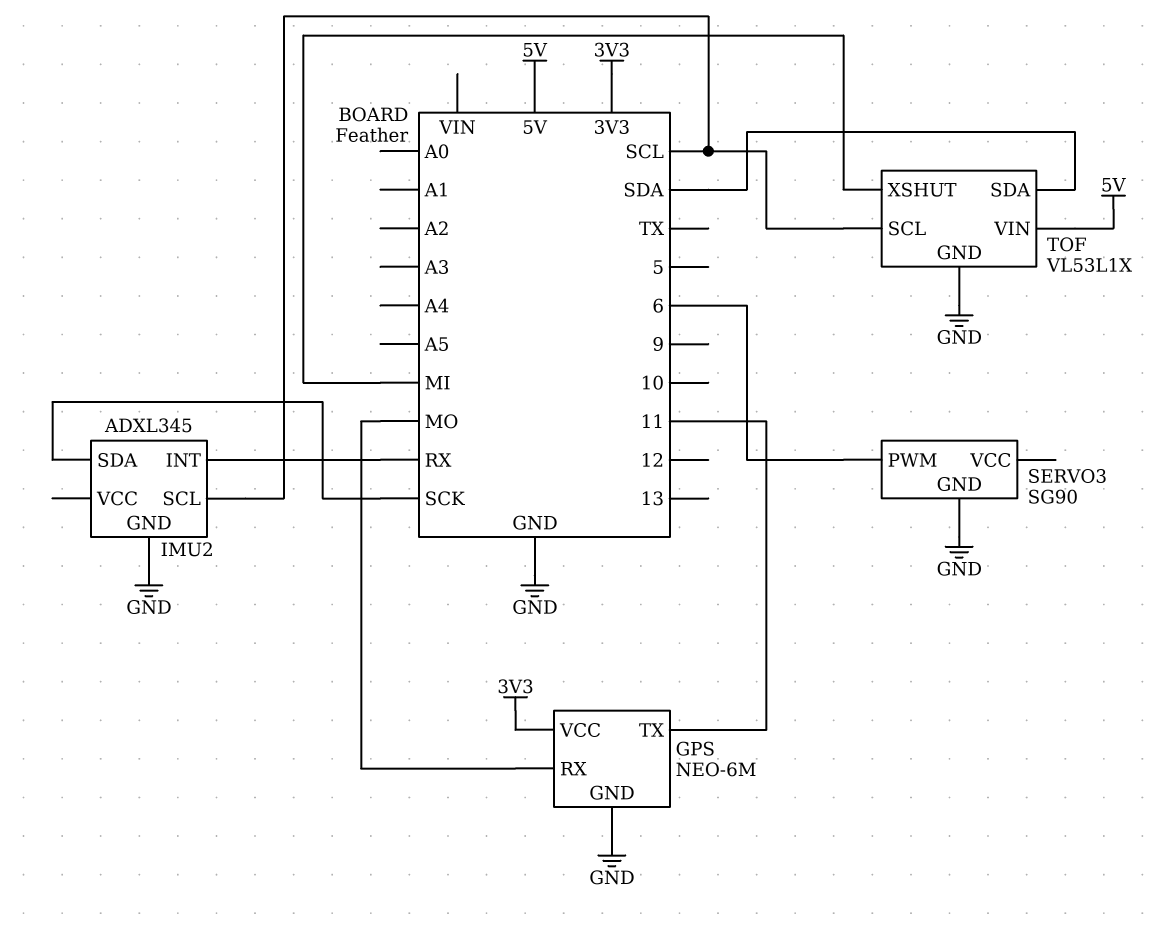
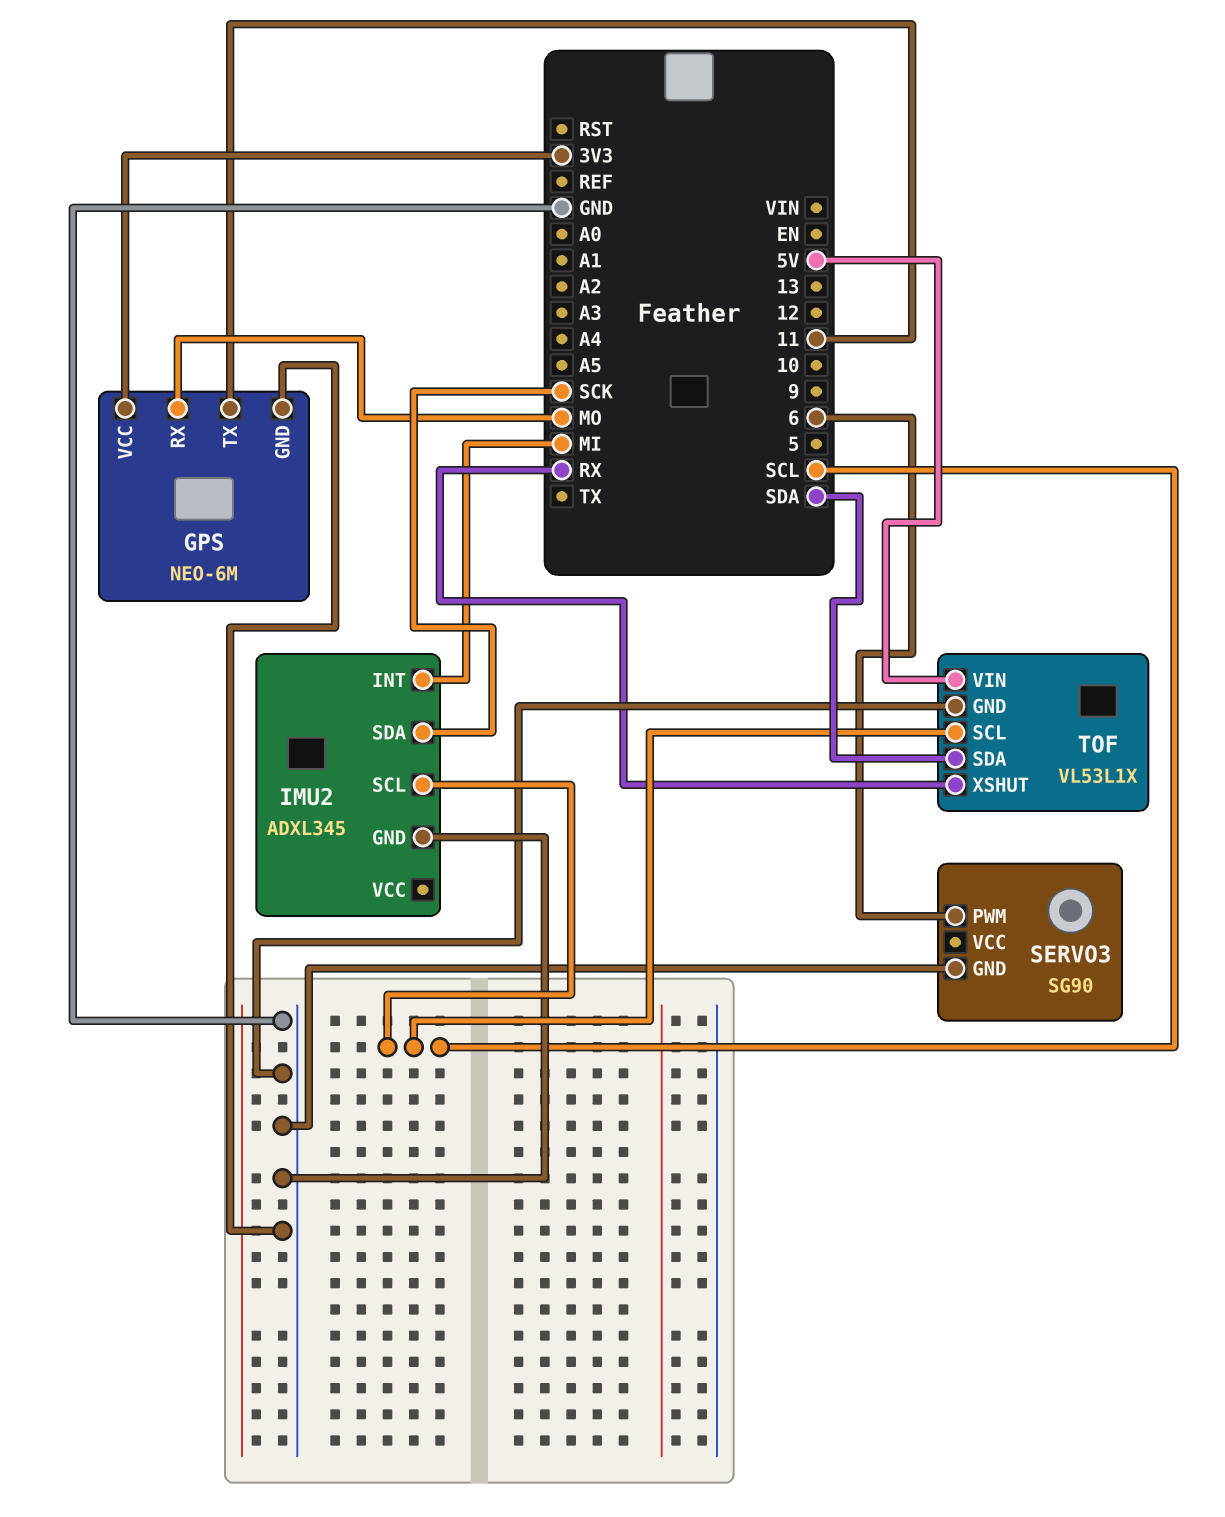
IMU2 pin INT: RX -> MI
TOF pin XSHUT: MI -> RX

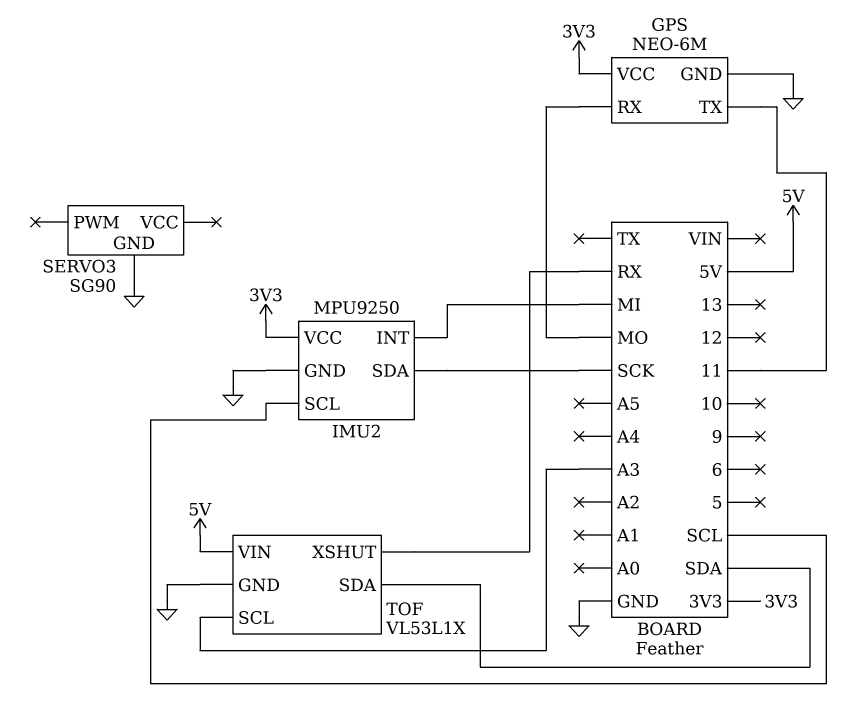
IMU2: ADXL345 -> MPU9250
IMU2 pin VCC: none -> 3V3
SERVO3 pin PWM: 6 -> none
TOF pin SCL: SCL -> A3

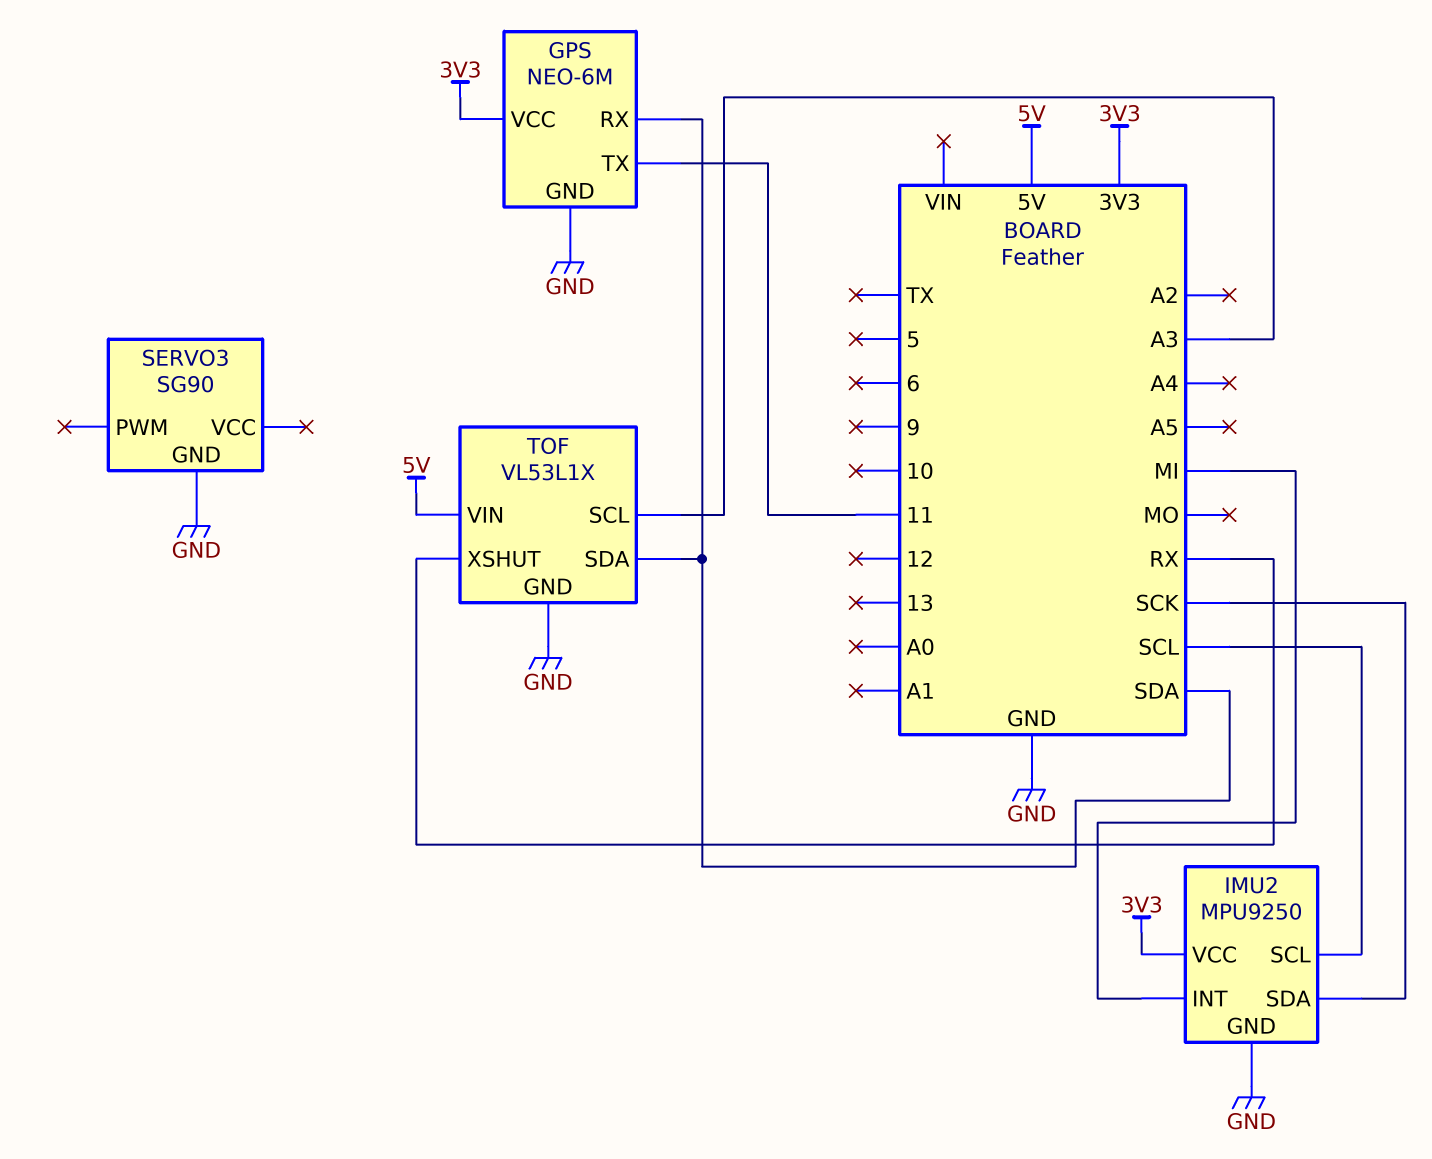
GPS pin RX: MO -> SDA

